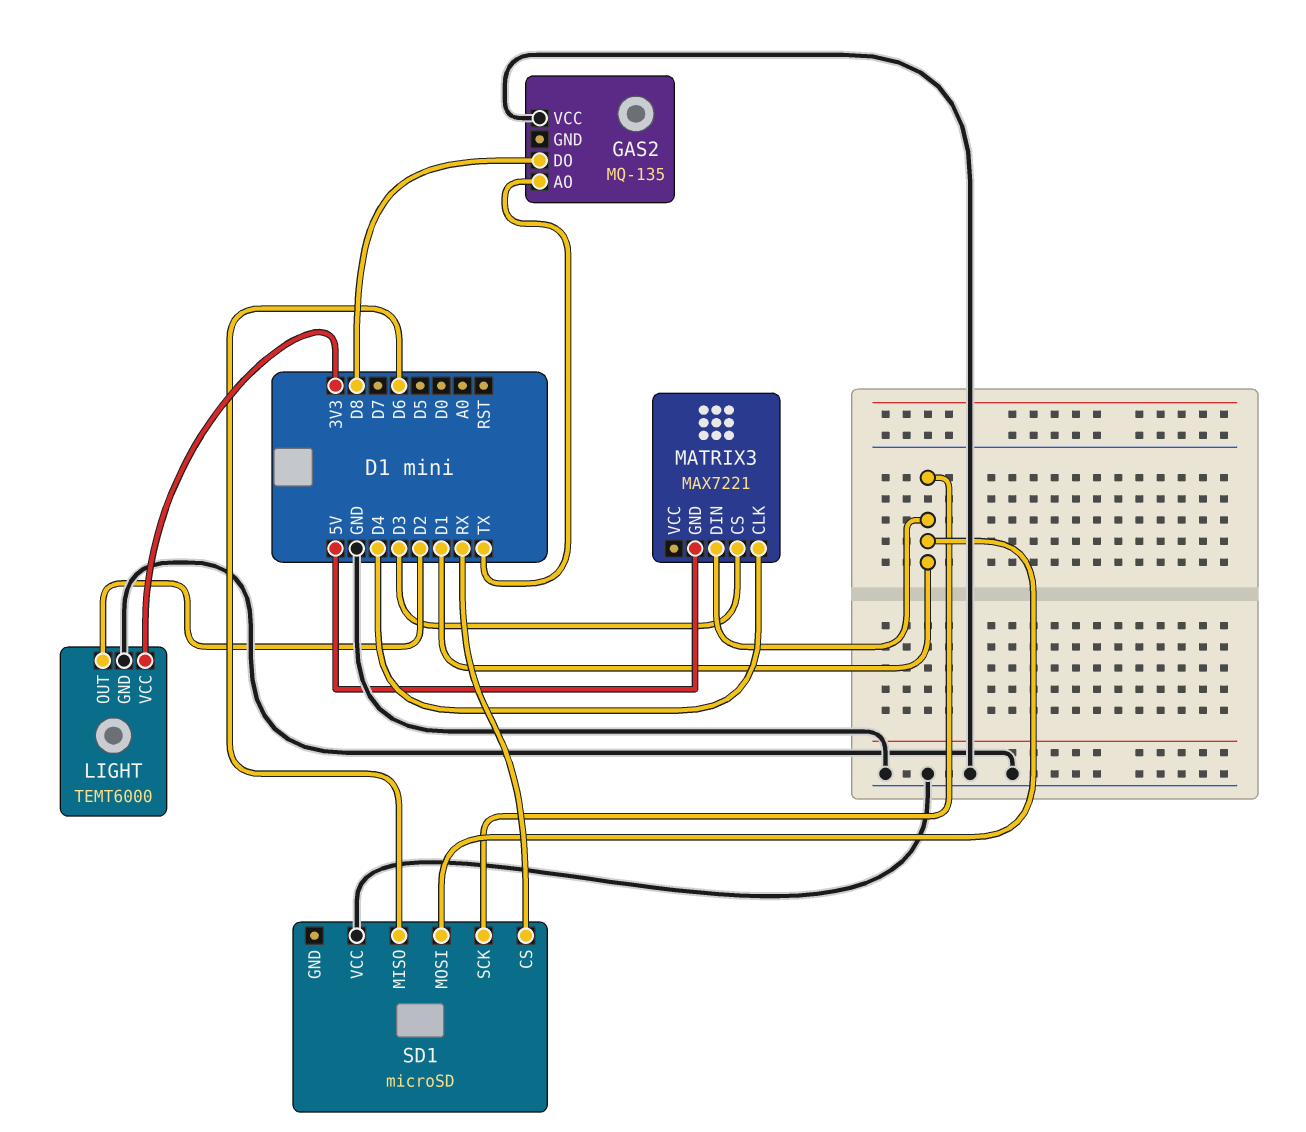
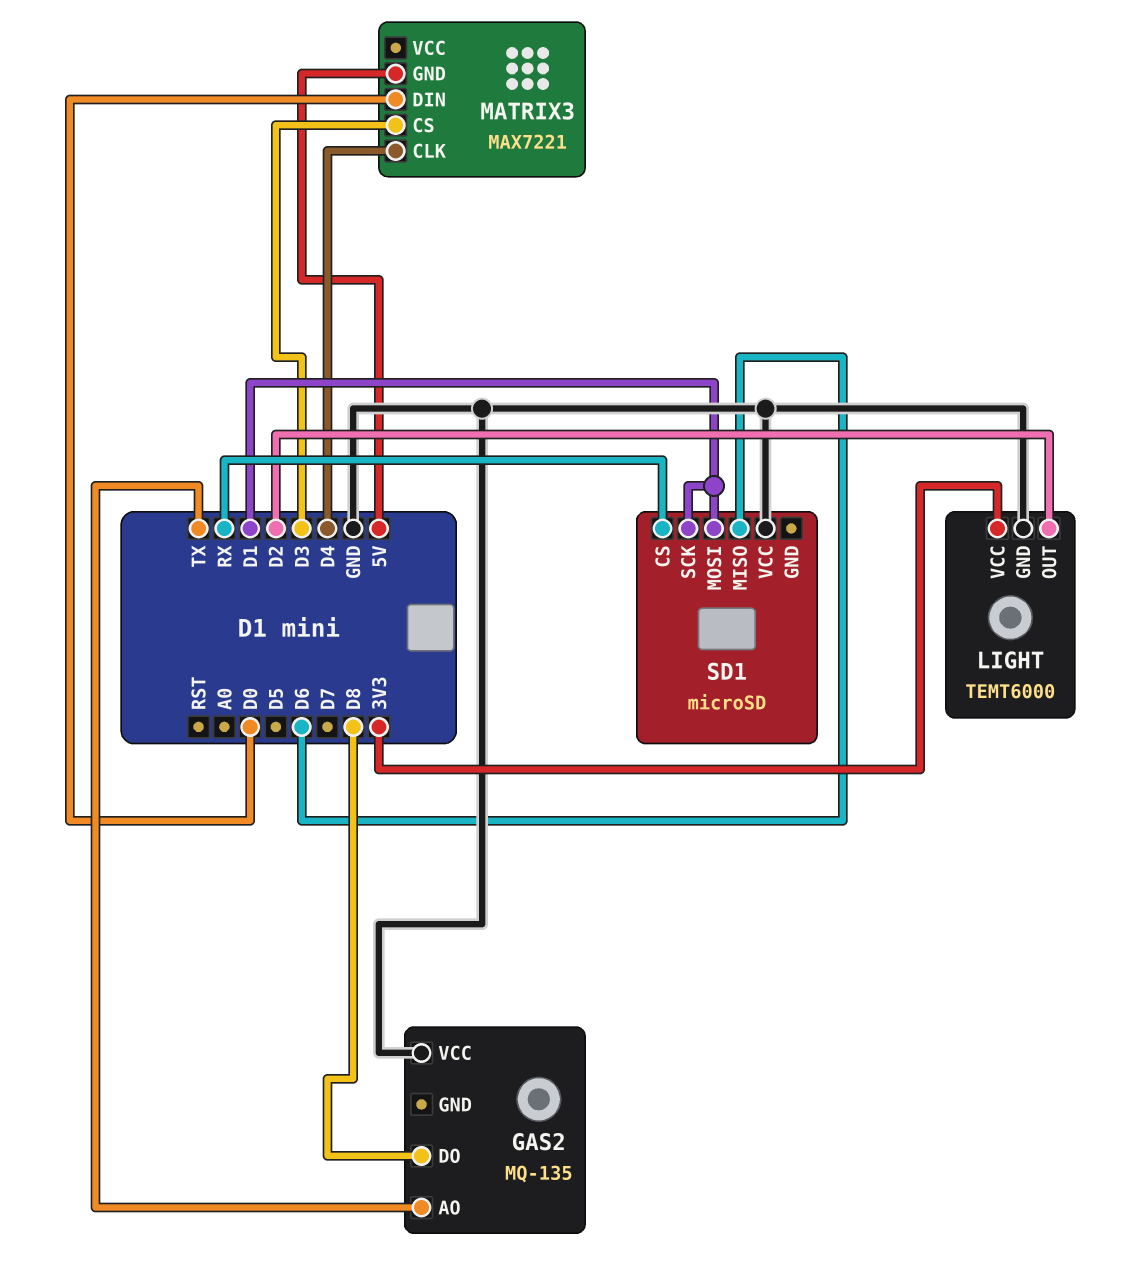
MATRIX3 pin DIN: D1 -> D0

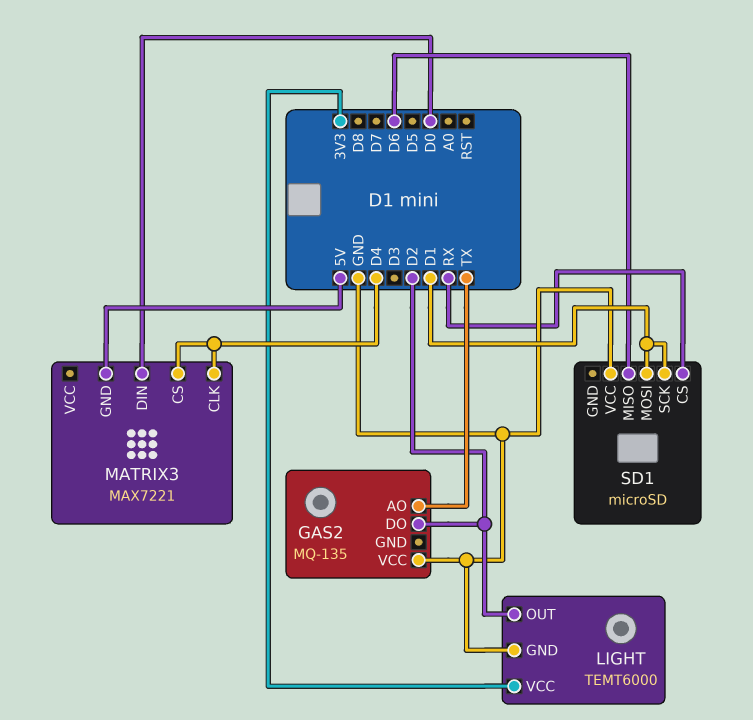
GAS2 pin DO: D8 -> D2
MATRIX3 pin CS: D3 -> D4

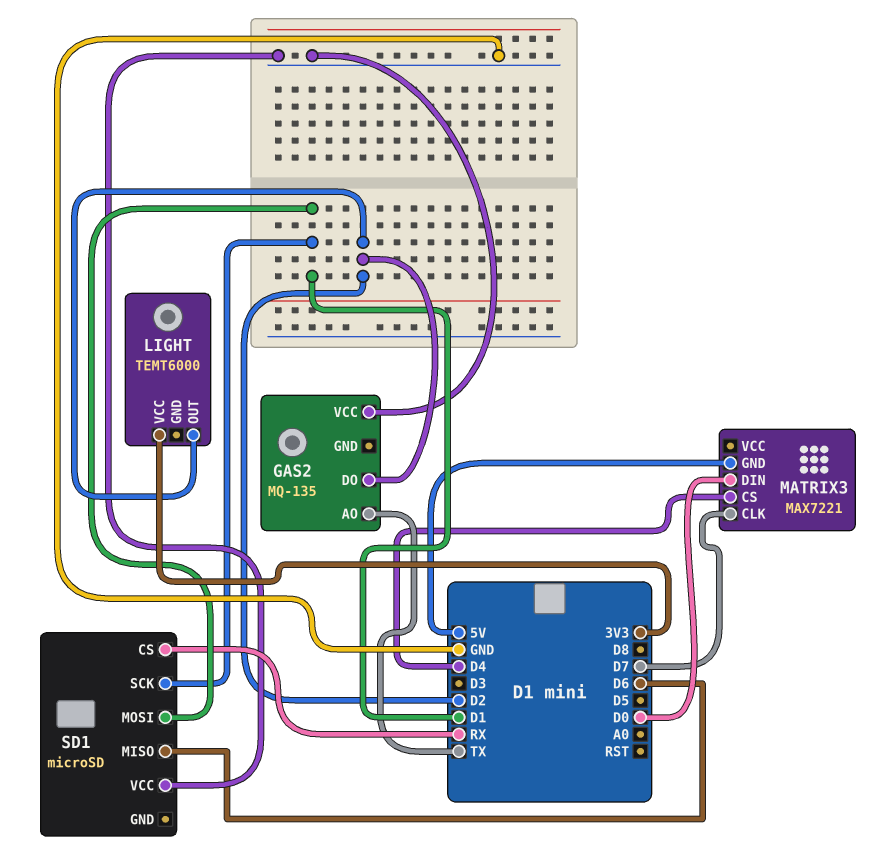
LIGHT pin GND: GND -> none
MATRIX3 pin CLK: D4 -> D7

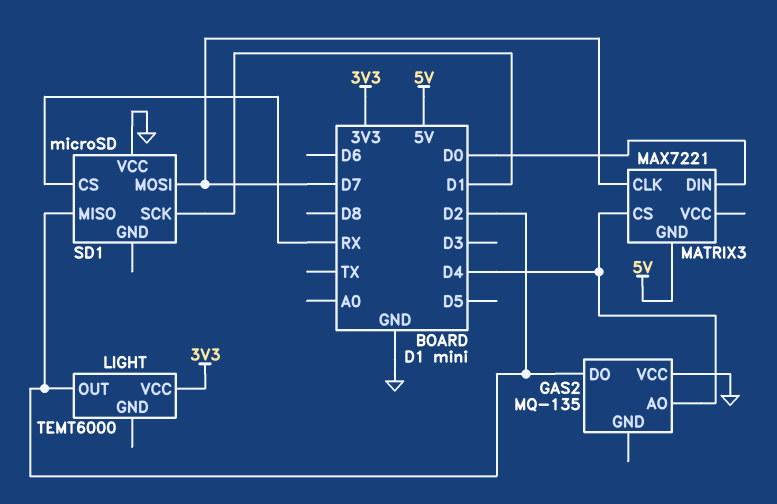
GAS2 pin AO: TX -> D4
SD1 pin MISO: D6 -> D2
SD1 pin MOSI: D1 -> D7

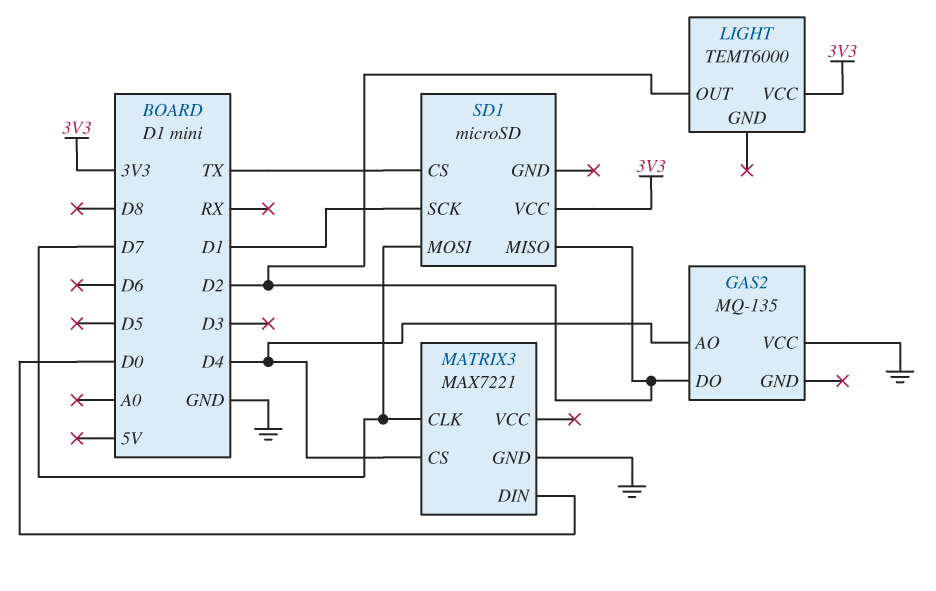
MATRIX3 pin GND: 5V -> GND
SD1 pin CS: RX -> TX
SD1 pin VCC: GND -> 3V3

